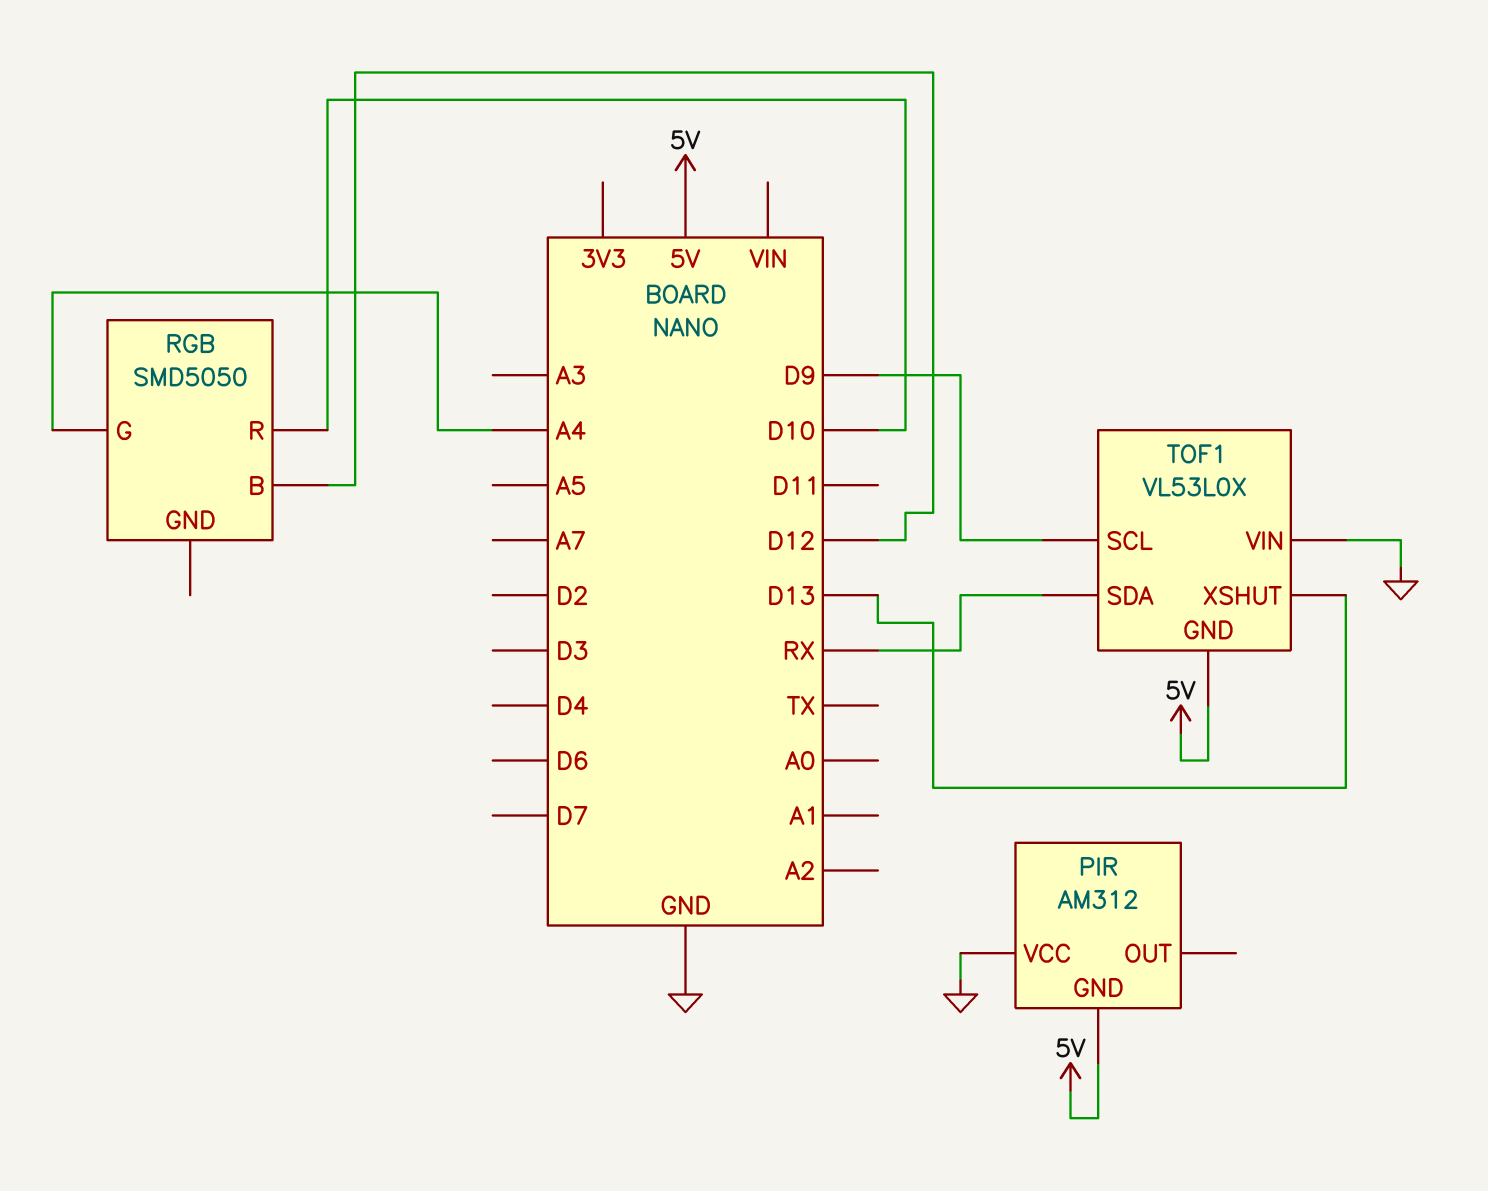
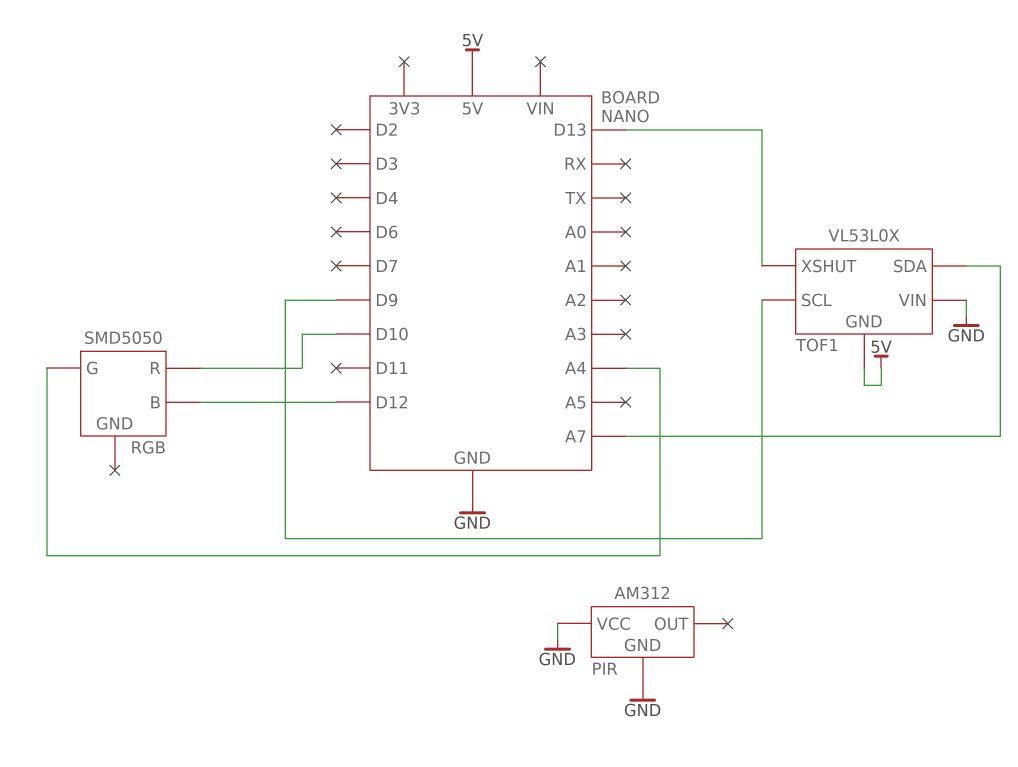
PIR pin GND: 5V -> GND
TOF1 pin SDA: RX -> A7

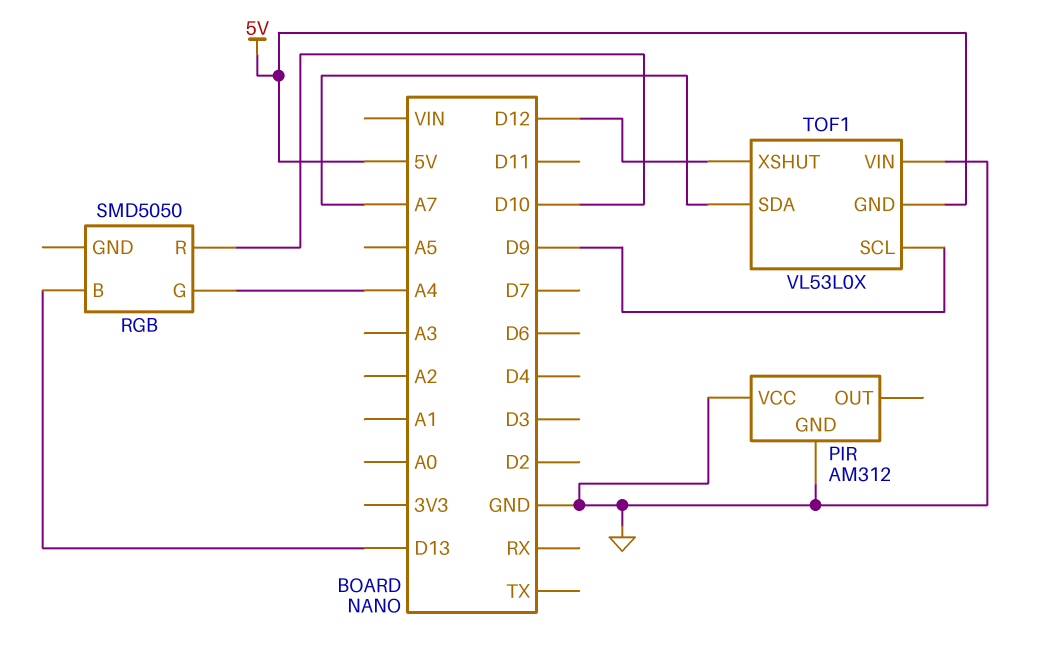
RGB pin B: D12 -> D13
TOF1 pin XSHUT: D13 -> D12

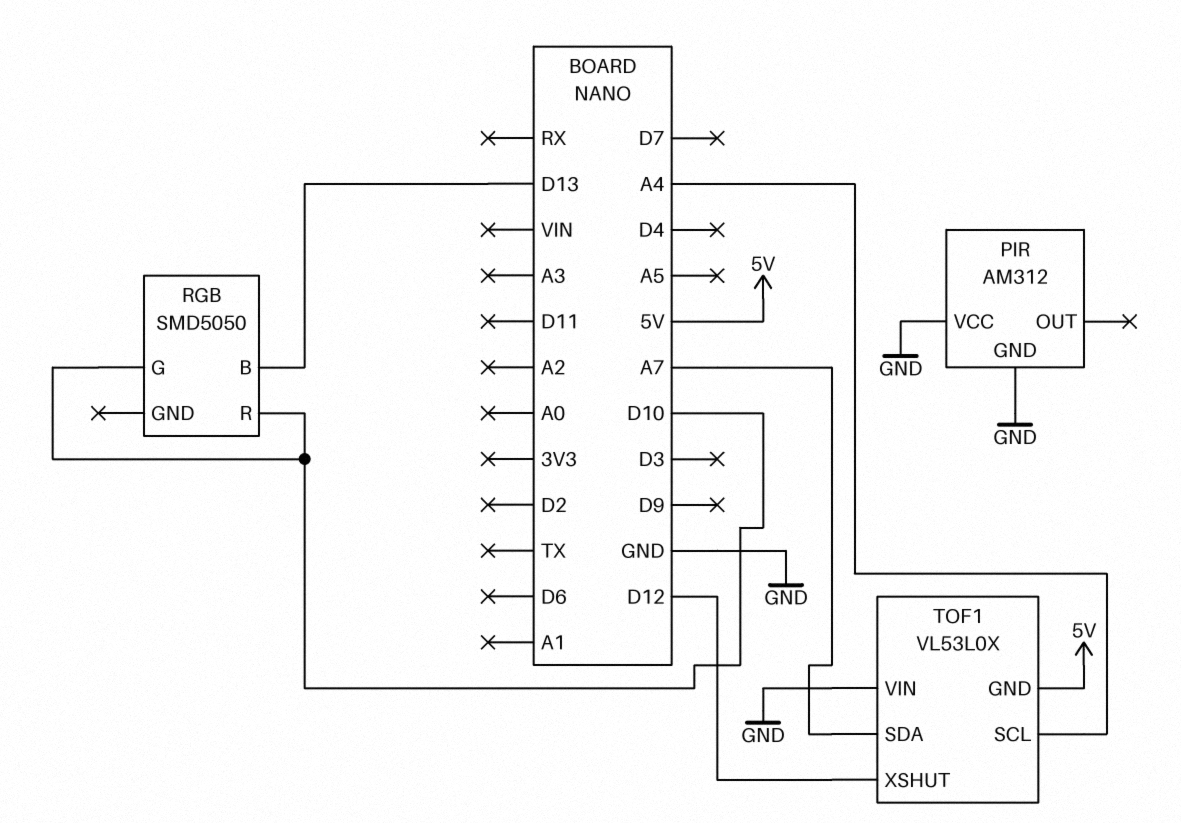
RGB pin G: A4 -> D10
TOF1 pin SCL: D9 -> A4

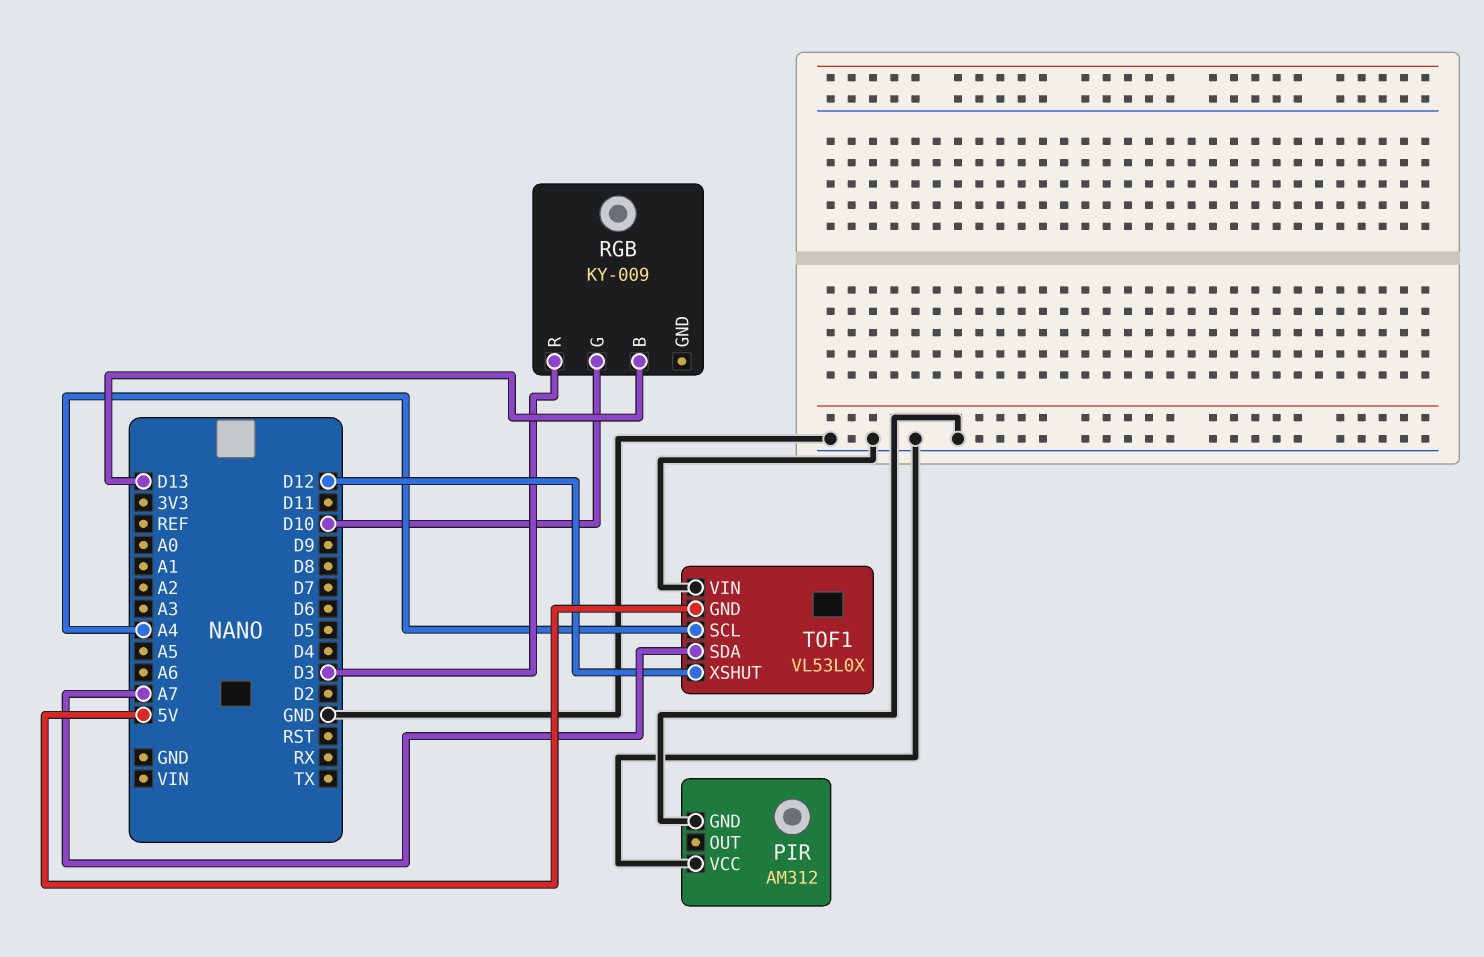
RGB: SMD5050 -> KY-009
RGB pin R: D10 -> D3

